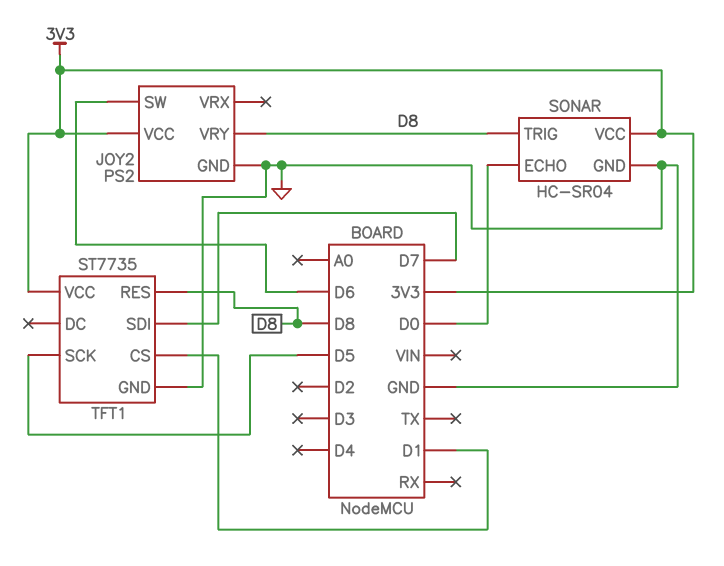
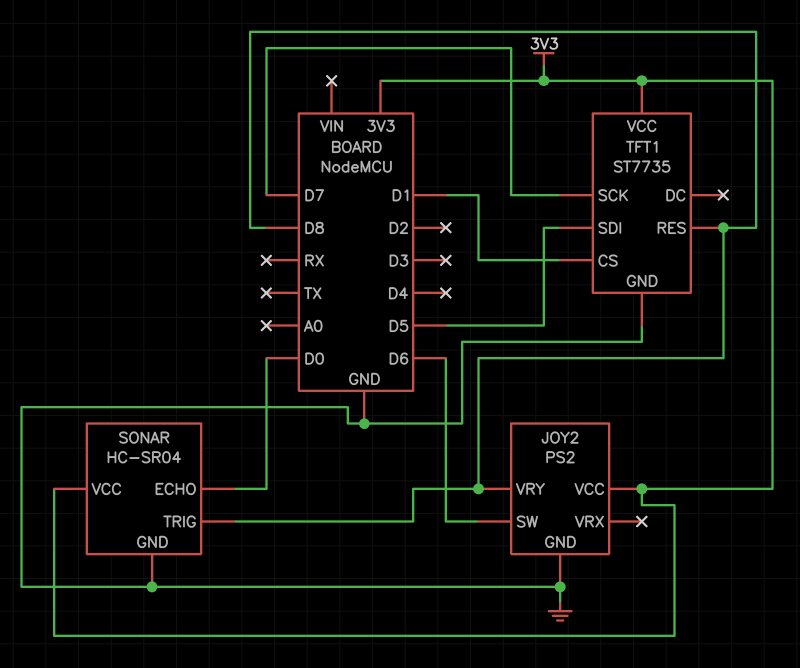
TFT1 pin SCK: D5 -> D7
TFT1 pin SDI: D7 -> D5

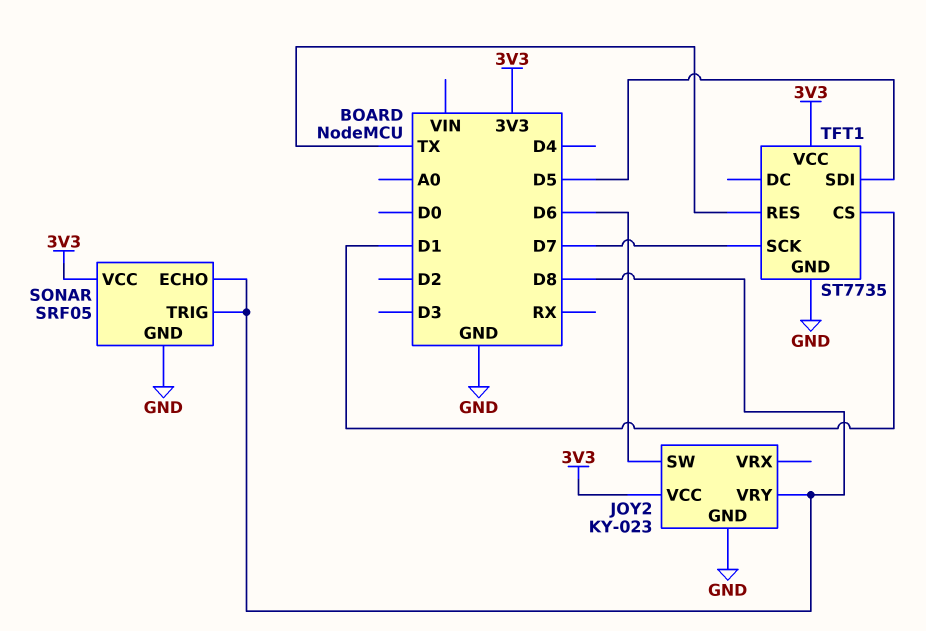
JOY2: PS2 -> KY-023
SONAR: HC-SR04 -> SRF05
SONAR pin ECHO: D0 -> D8
TFT1 pin RES: D8 -> TX

